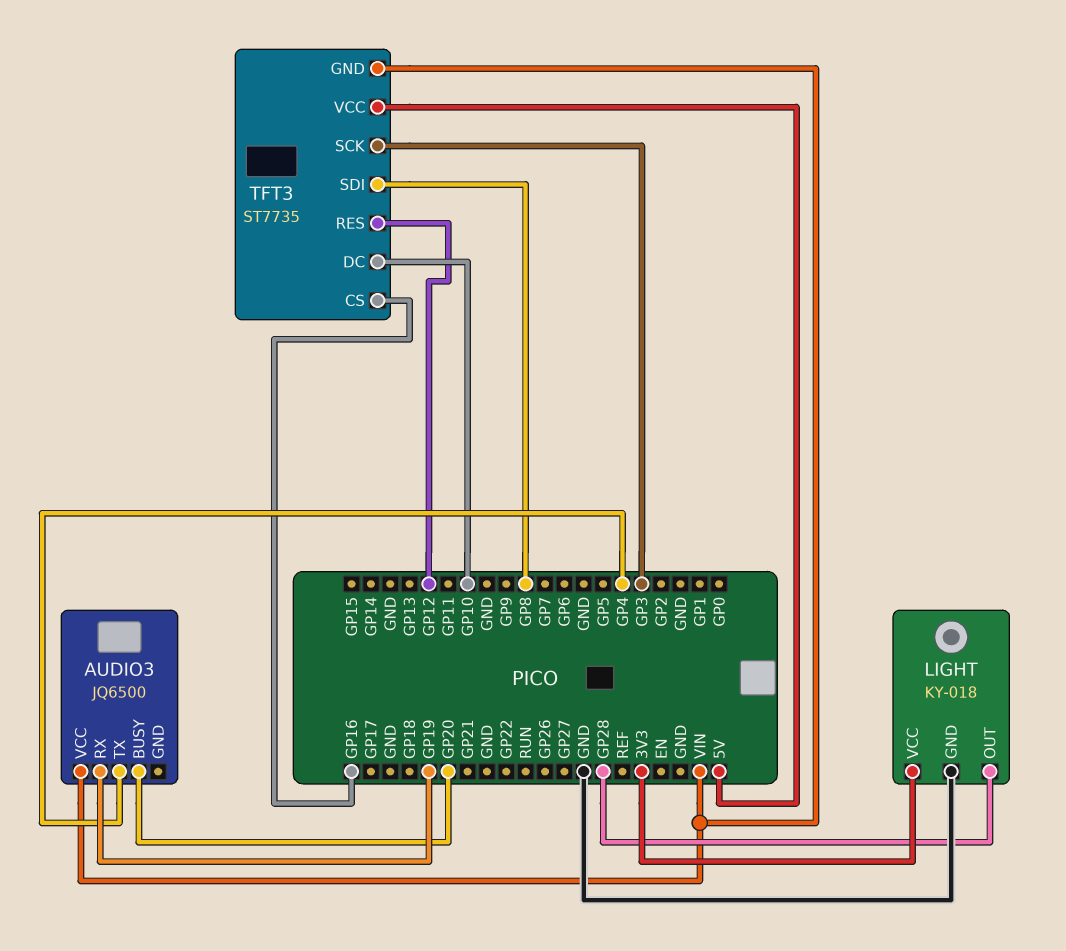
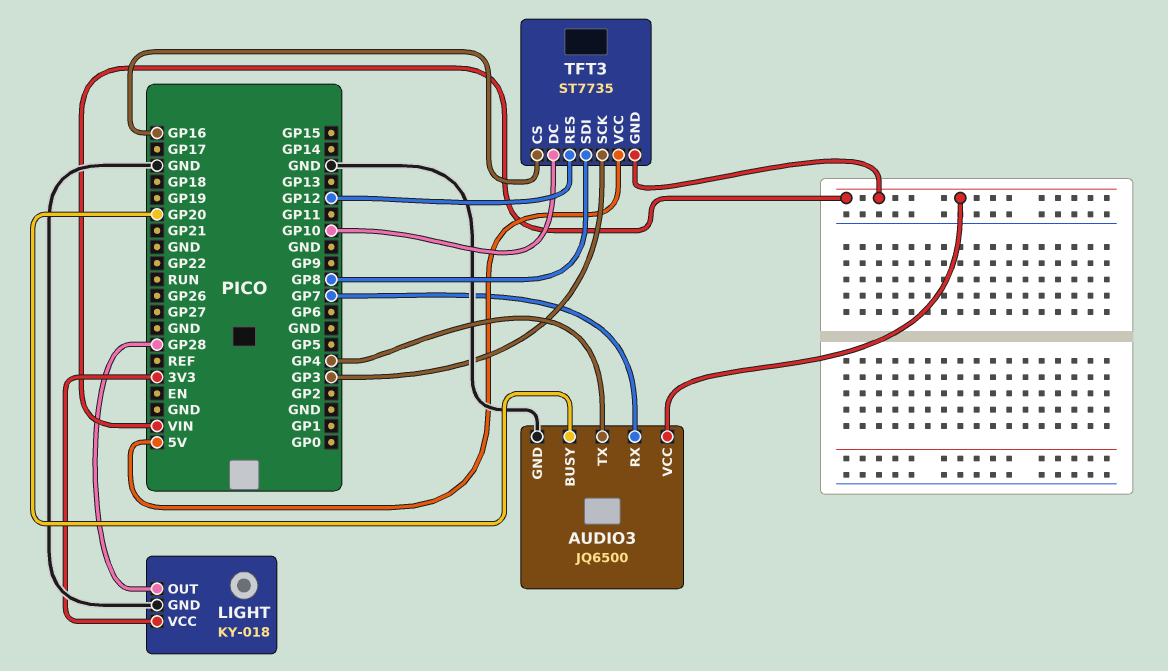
AUDIO3 pin GND: none -> GND
AUDIO3 pin RX: GP19 -> GP7

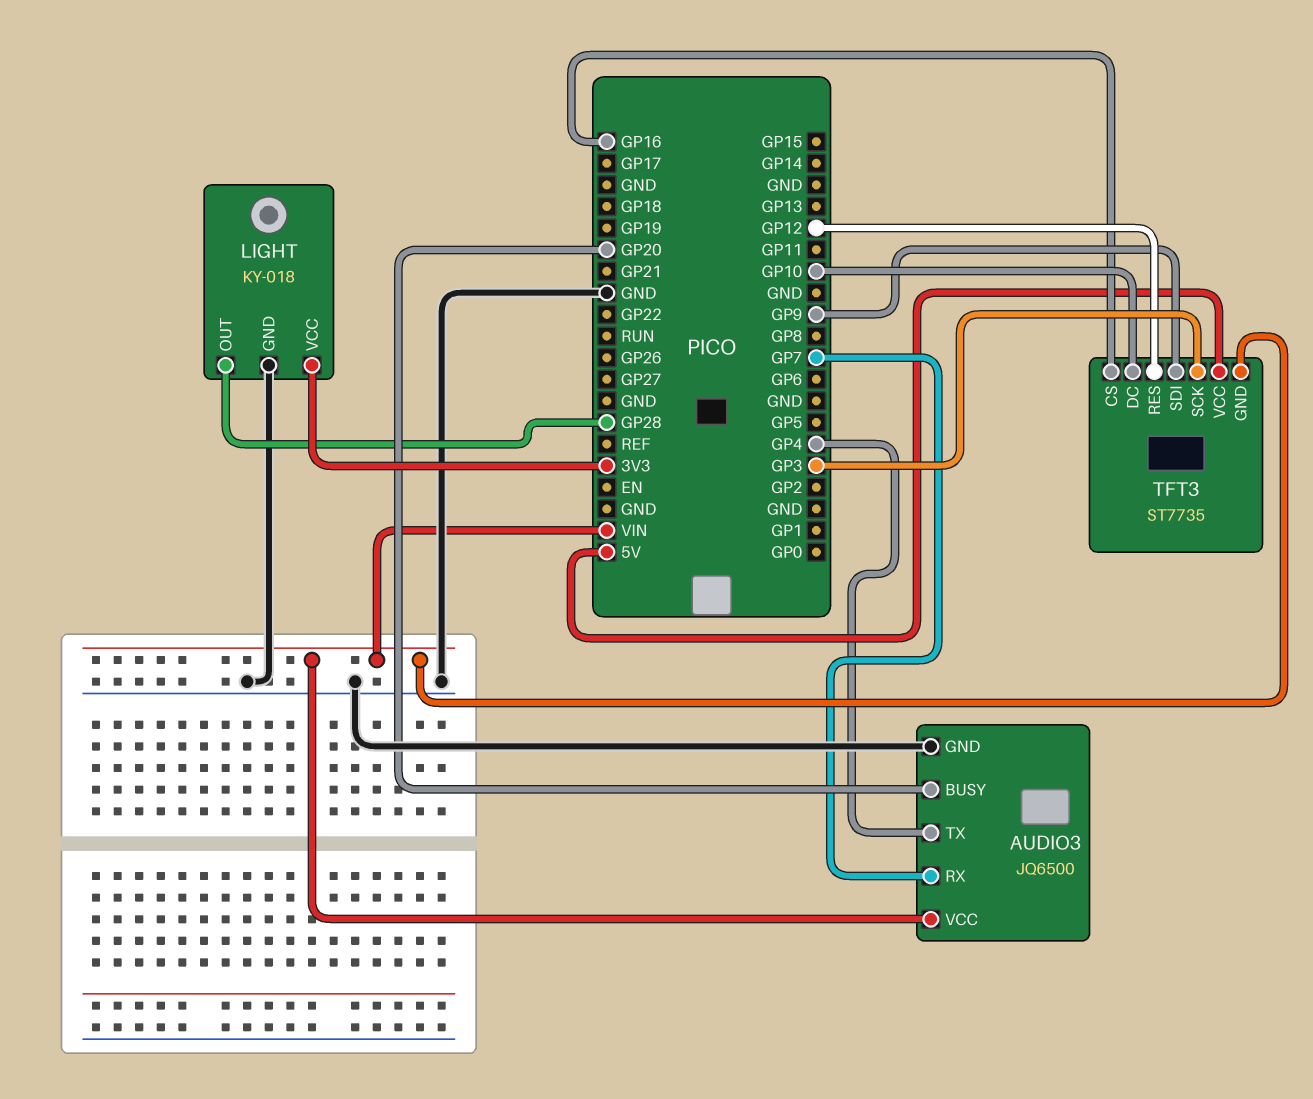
TFT3 pin SDI: GP8 -> GP9

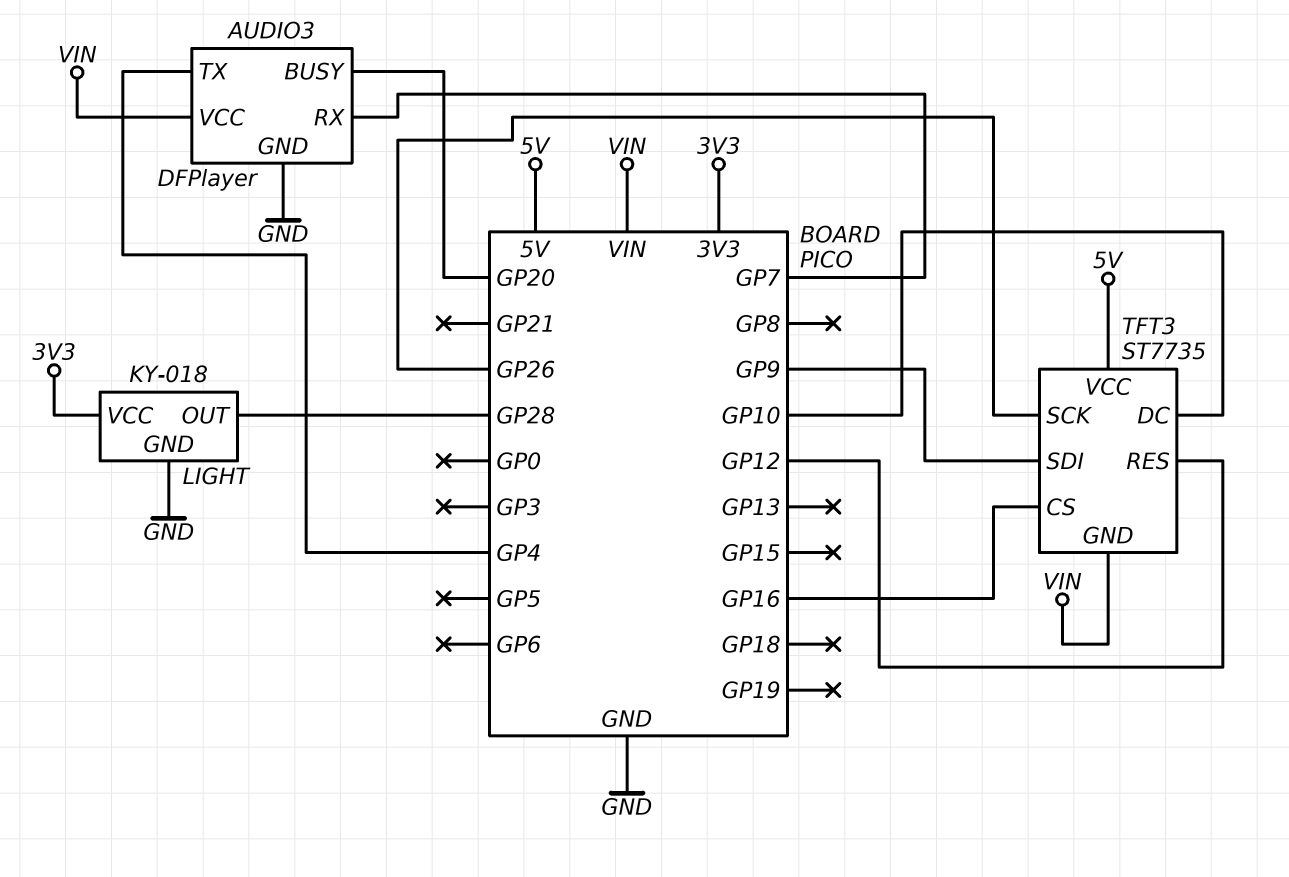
AUDIO3: JQ6500 -> DFPlayer
TFT3 pin SCK: GP3 -> GP26

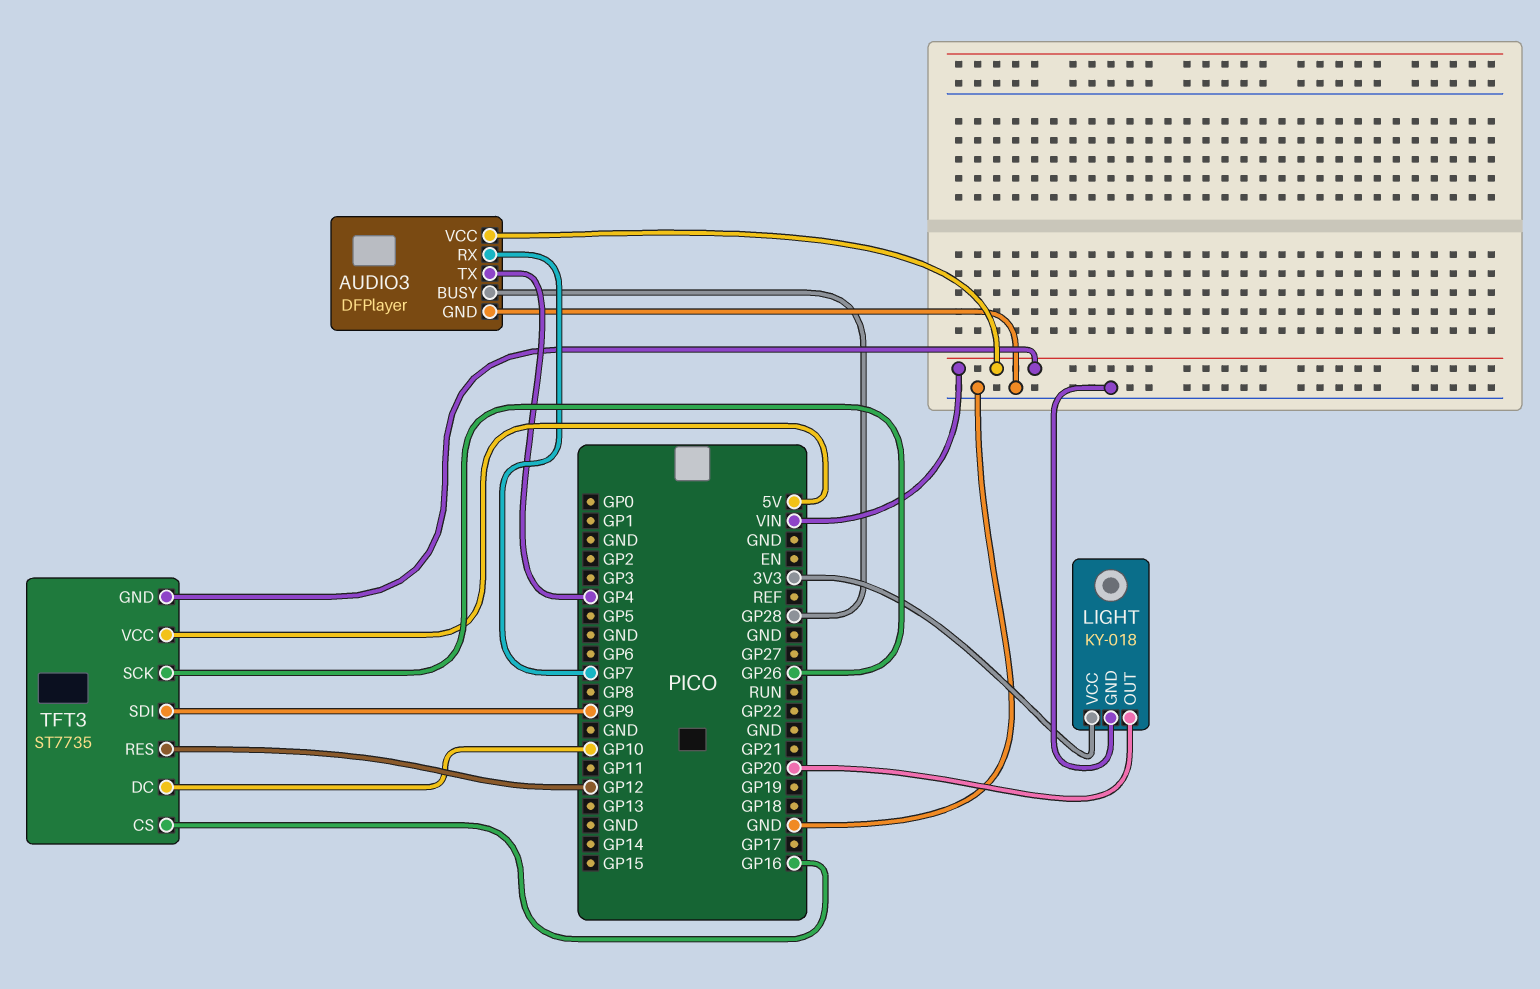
AUDIO3 pin BUSY: GP20 -> GP28
LIGHT pin OUT: GP28 -> GP20

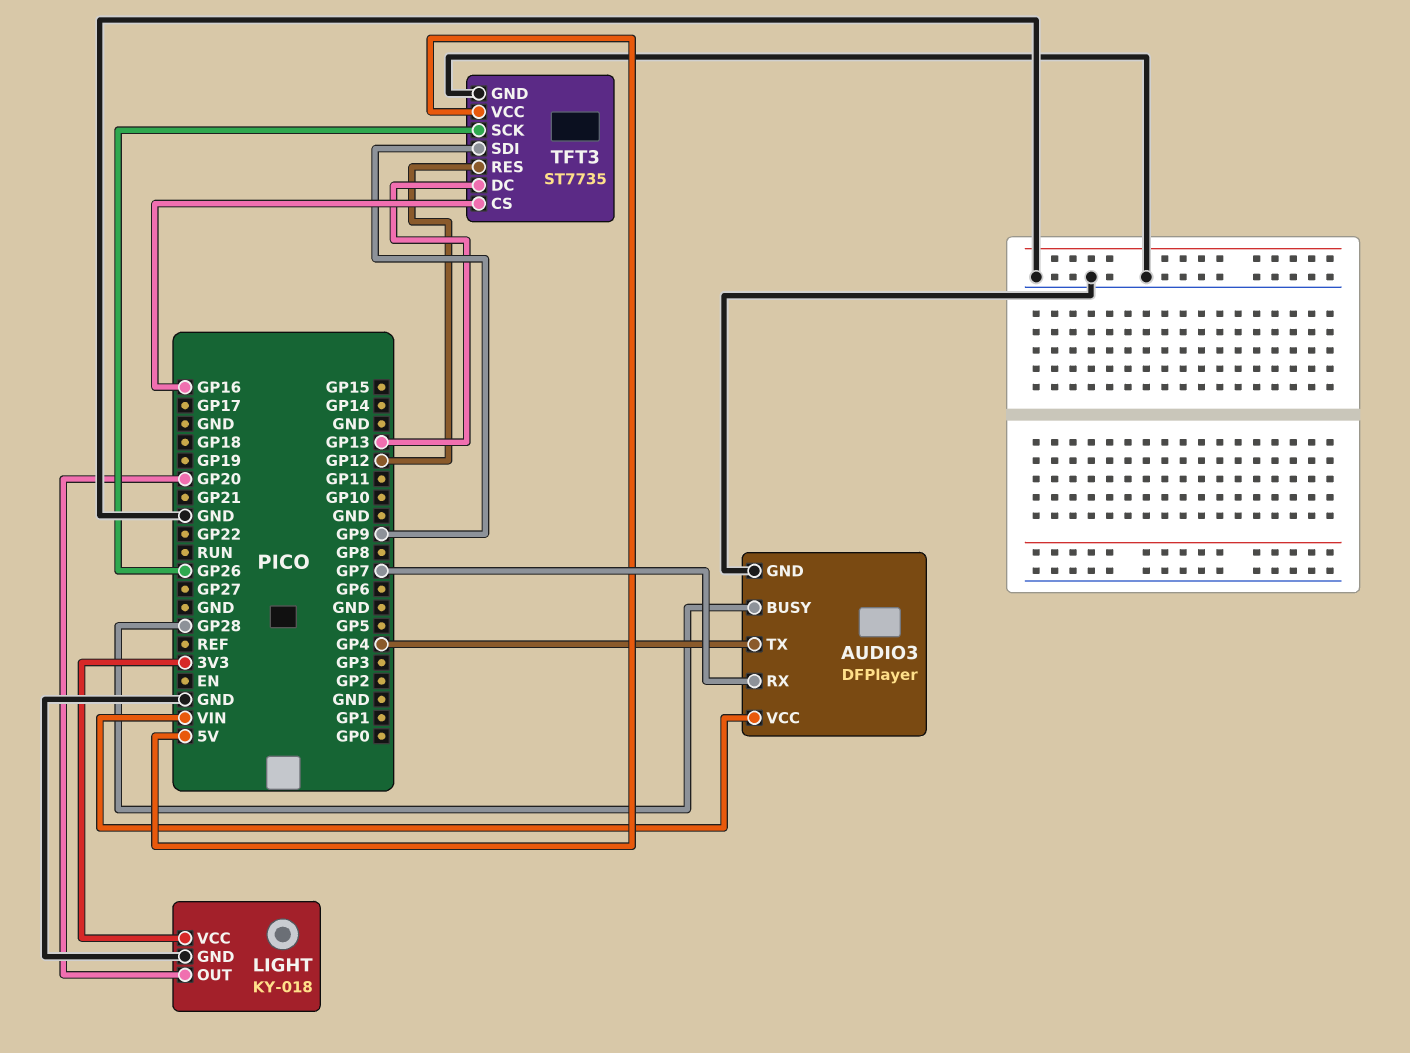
TFT3 pin DC: GP10 -> GP13
TFT3 pin GND: VIN -> GND

